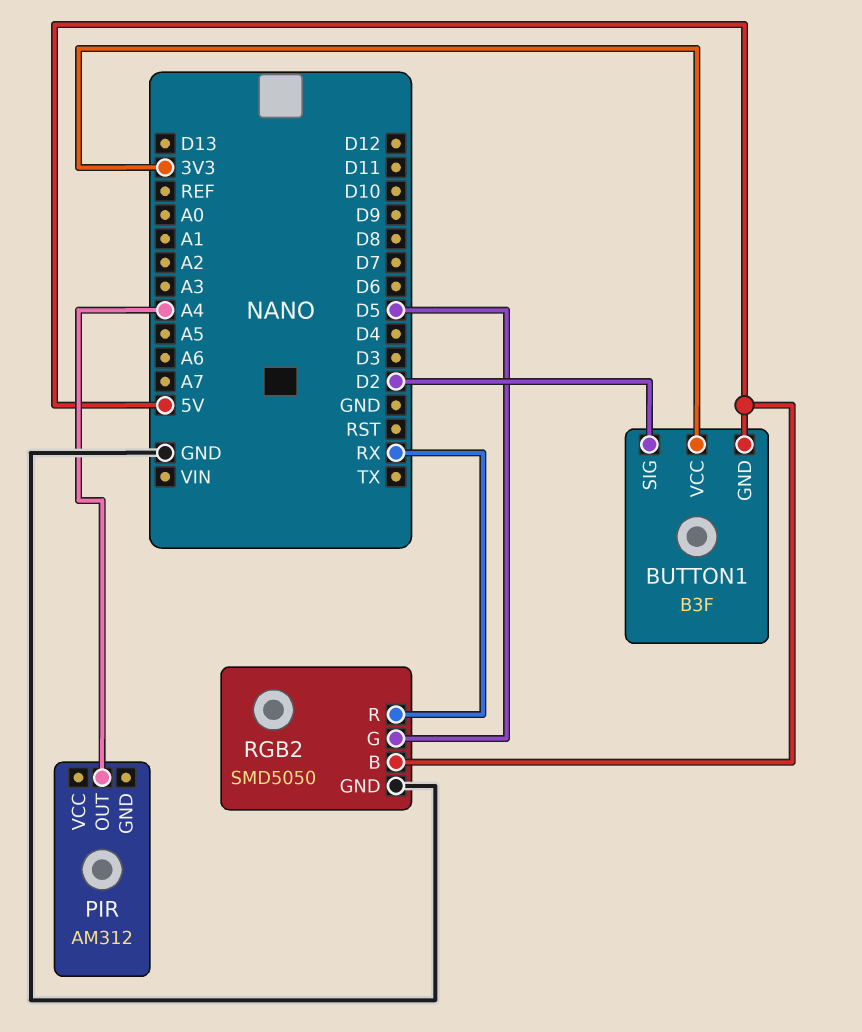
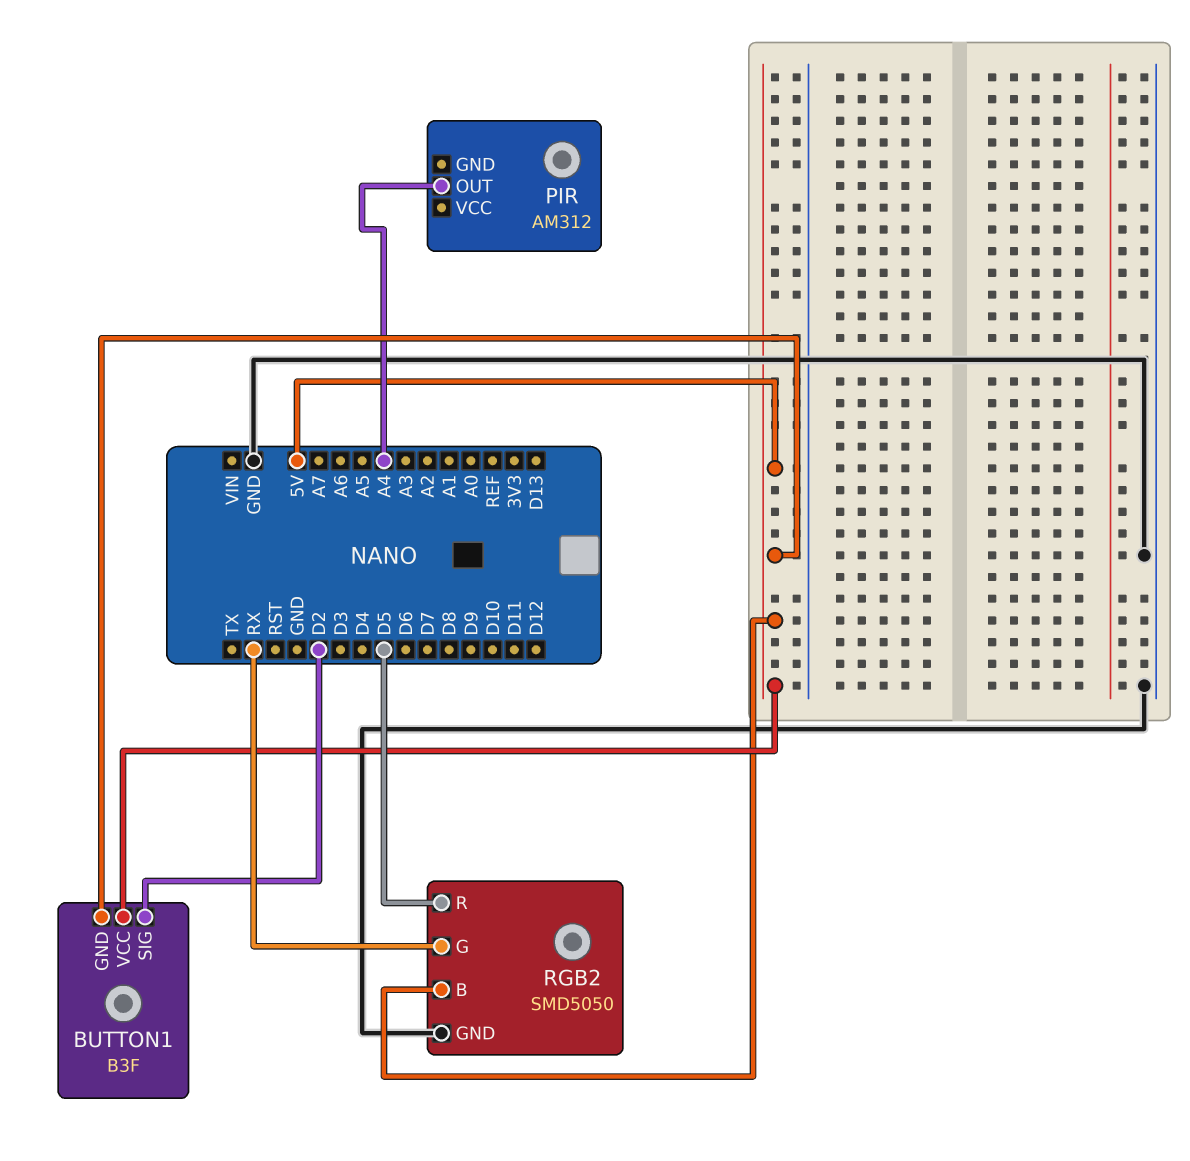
BUTTON1 pin VCC: 3V3 -> 5V
RGB2 pin G: D5 -> RX
RGB2 pin R: RX -> D5

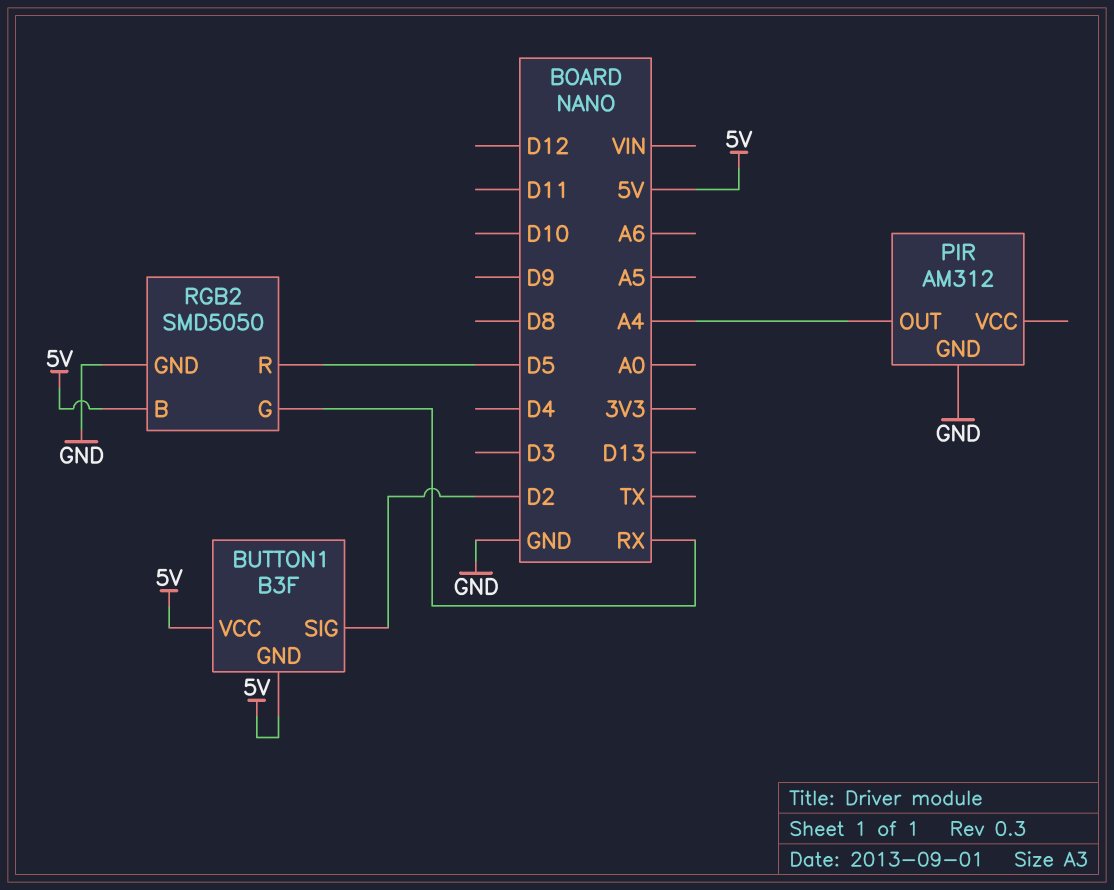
PIR pin GND: none -> GND

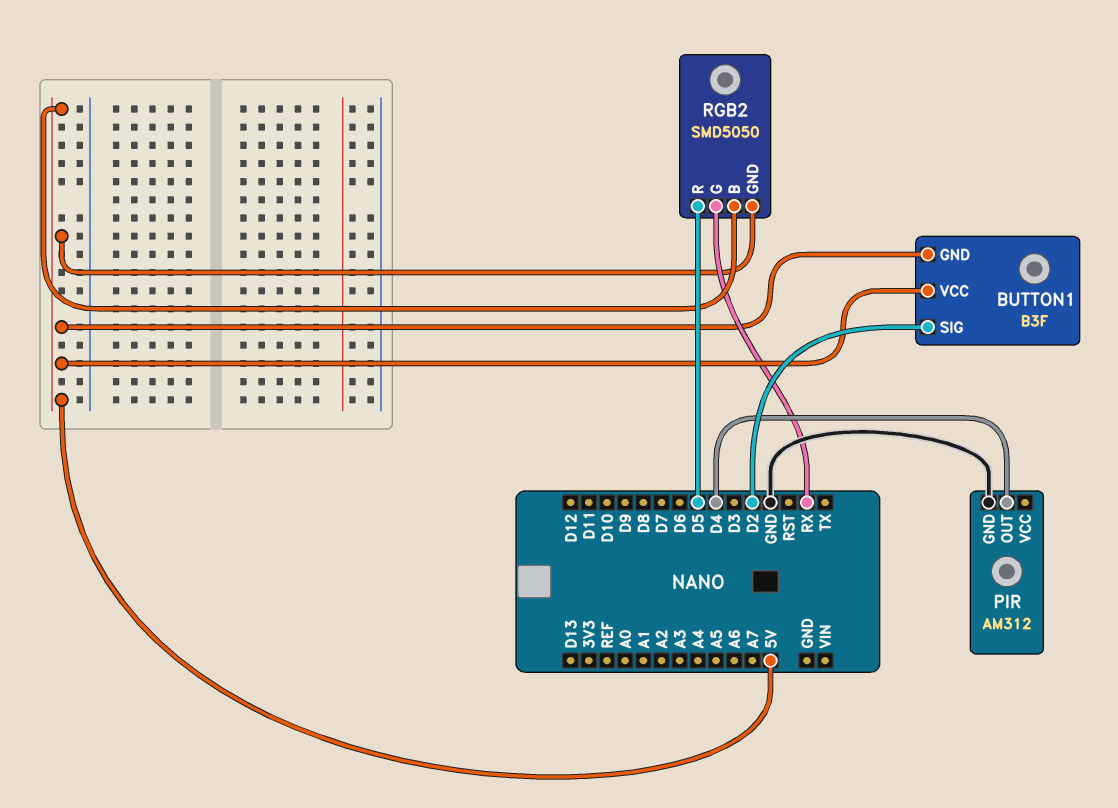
PIR pin OUT: A4 -> D4
RGB2 pin GND: GND -> 5V

